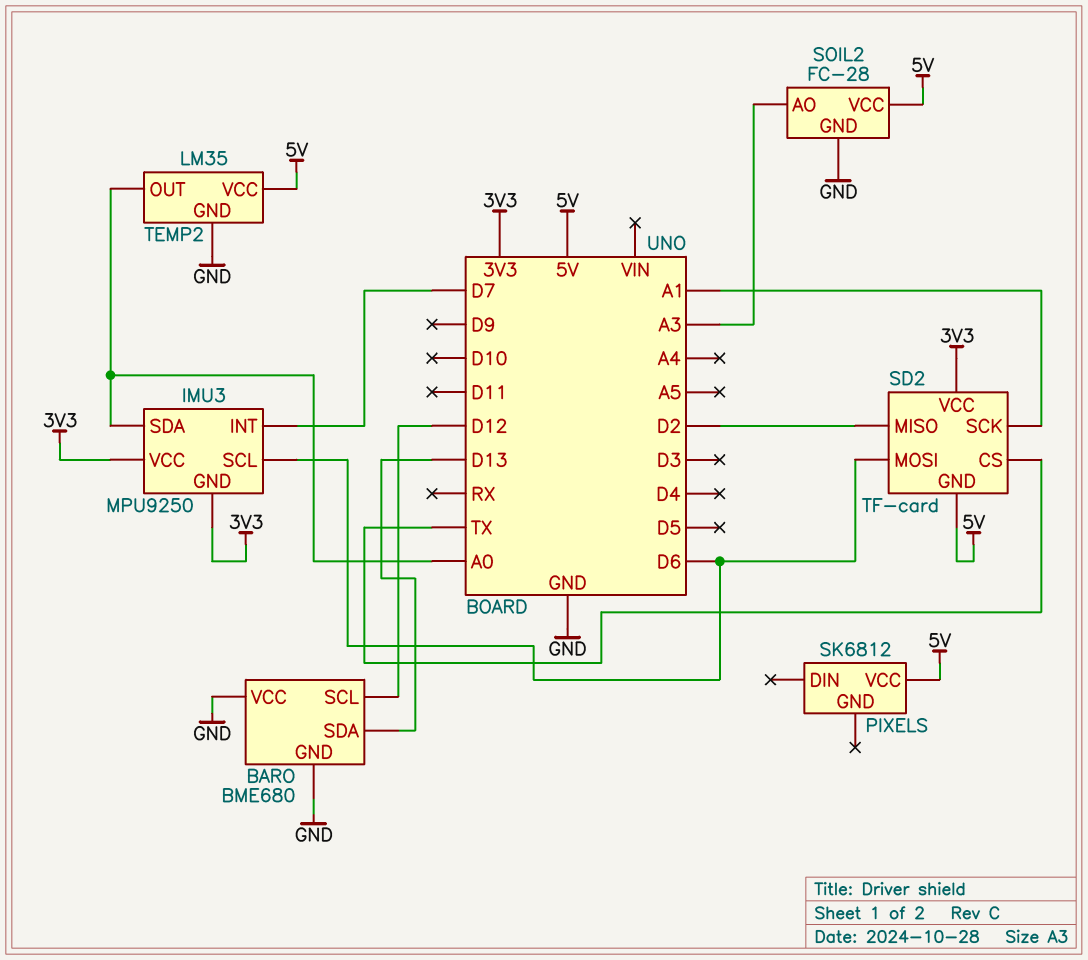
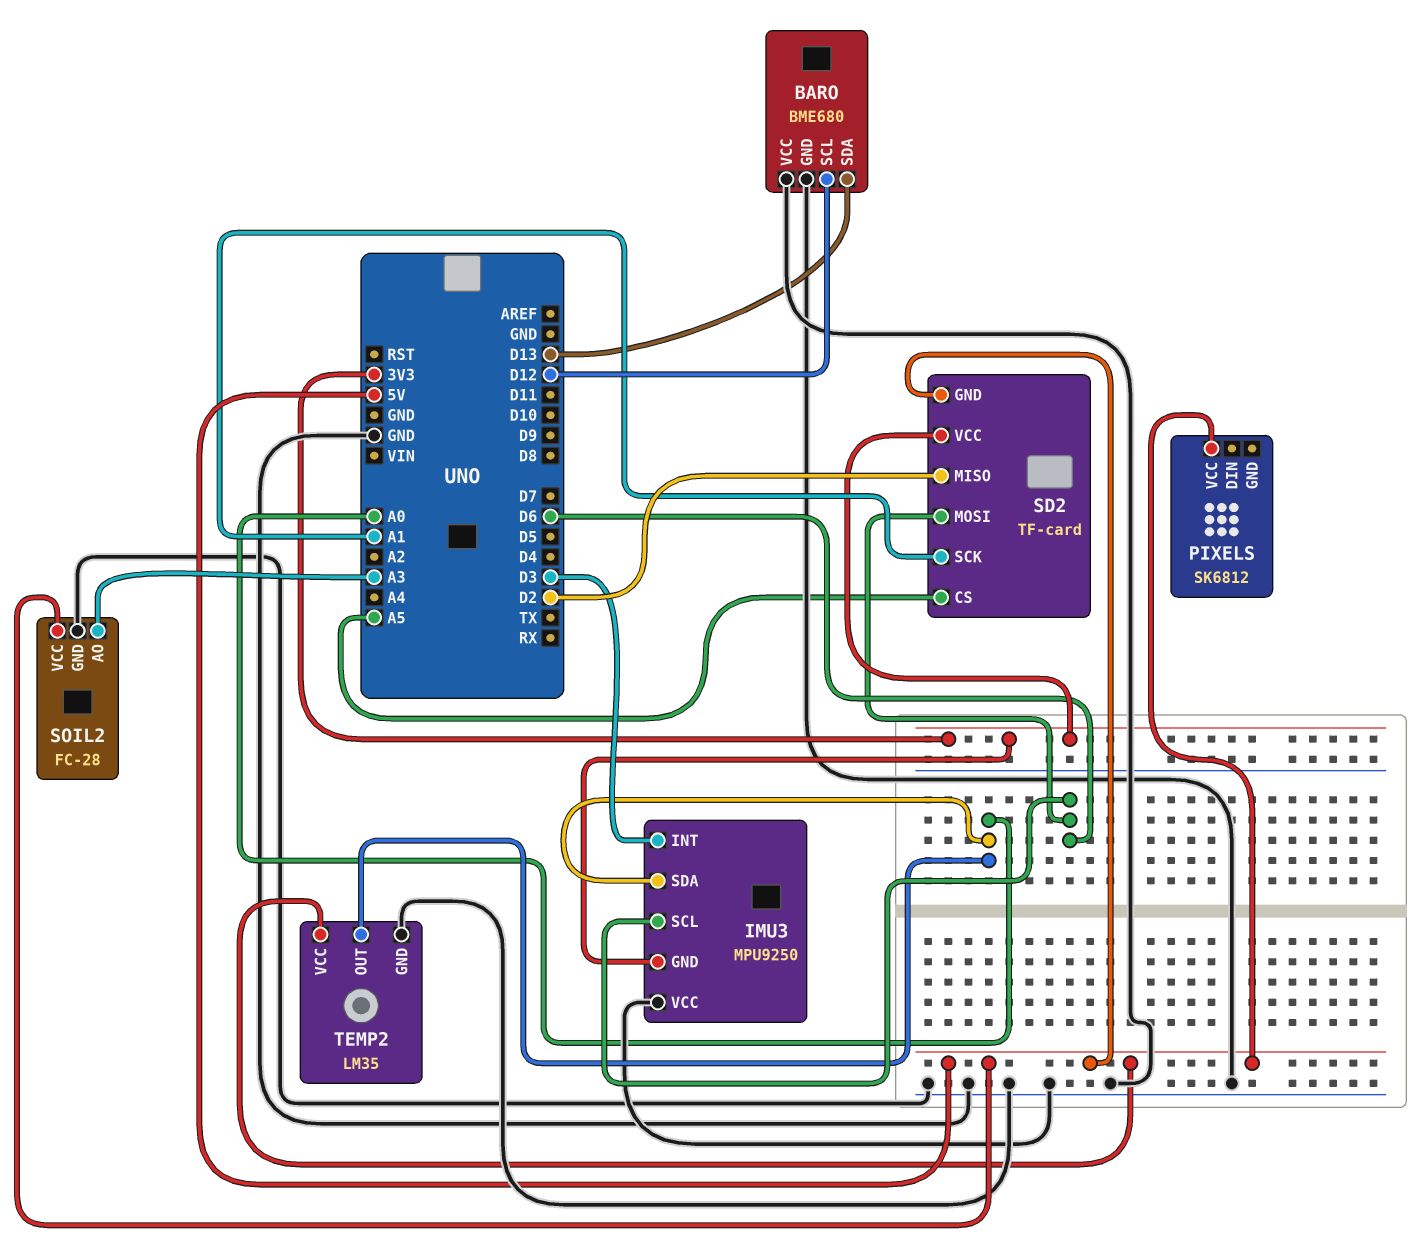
IMU3 pin INT: D7 -> D3
IMU3 pin VCC: 3V3 -> GND
SD2 pin CS: TX -> A5

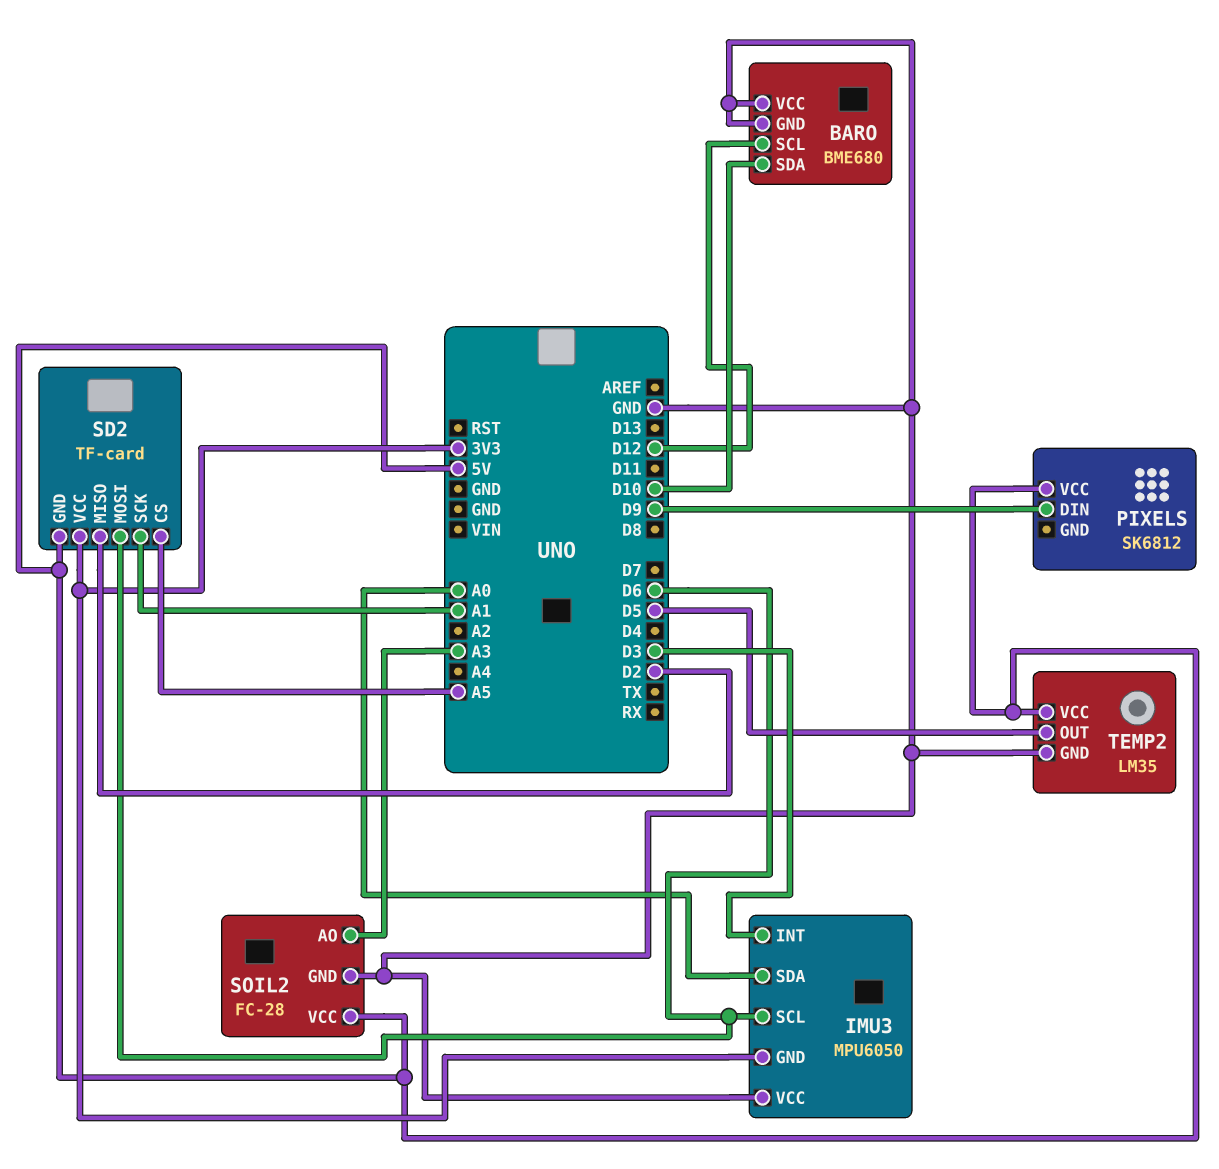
BARO pin SDA: D13 -> D10
IMU3: MPU9250 -> MPU6050
PIXELS pin DIN: none -> D9
TEMP2 pin OUT: A0 -> D5

